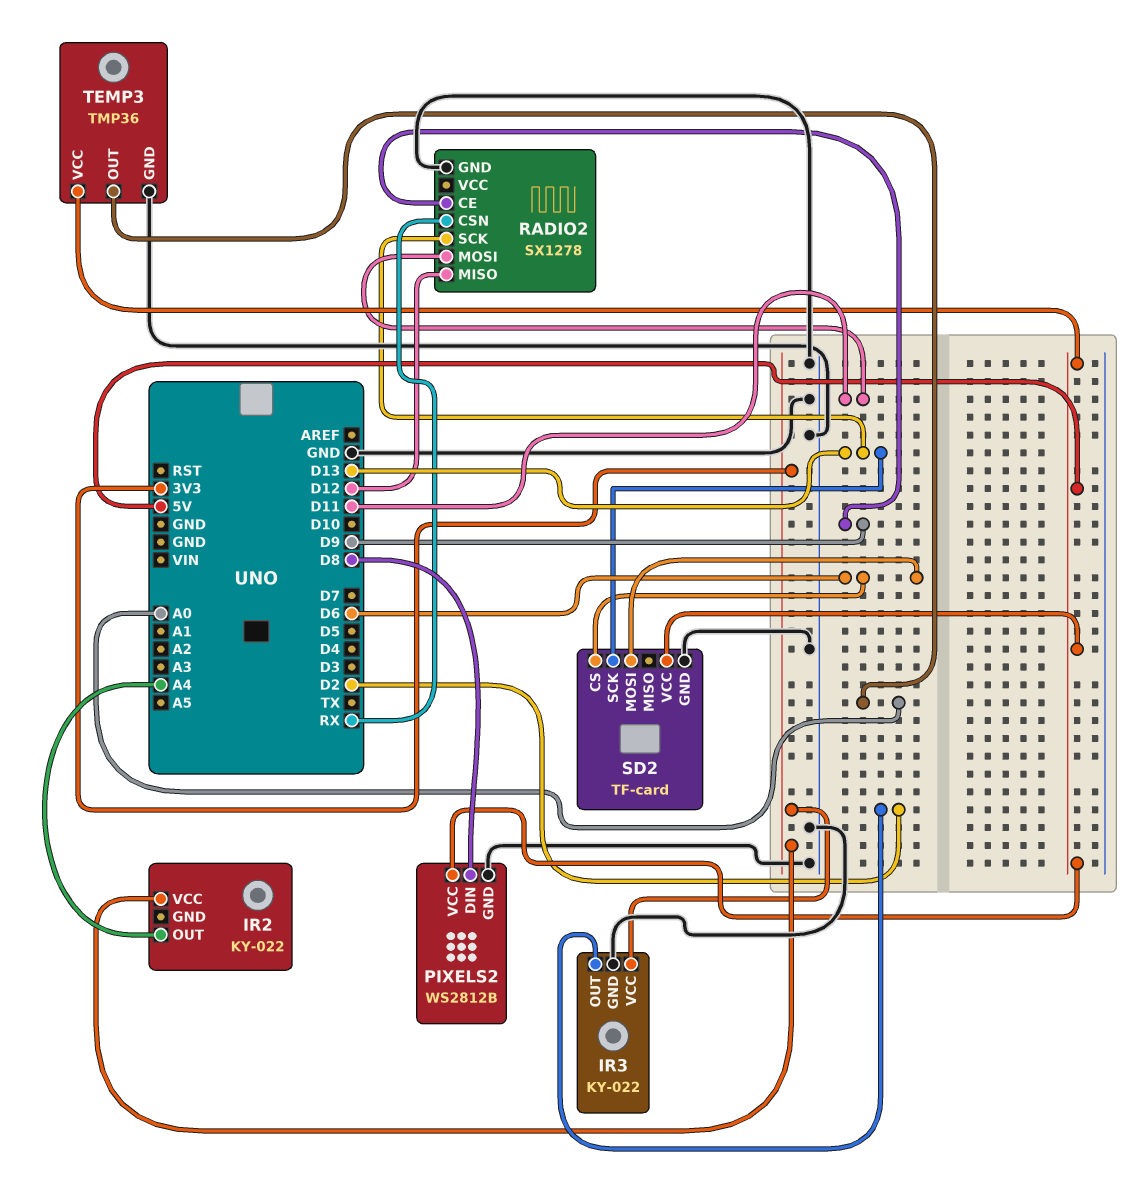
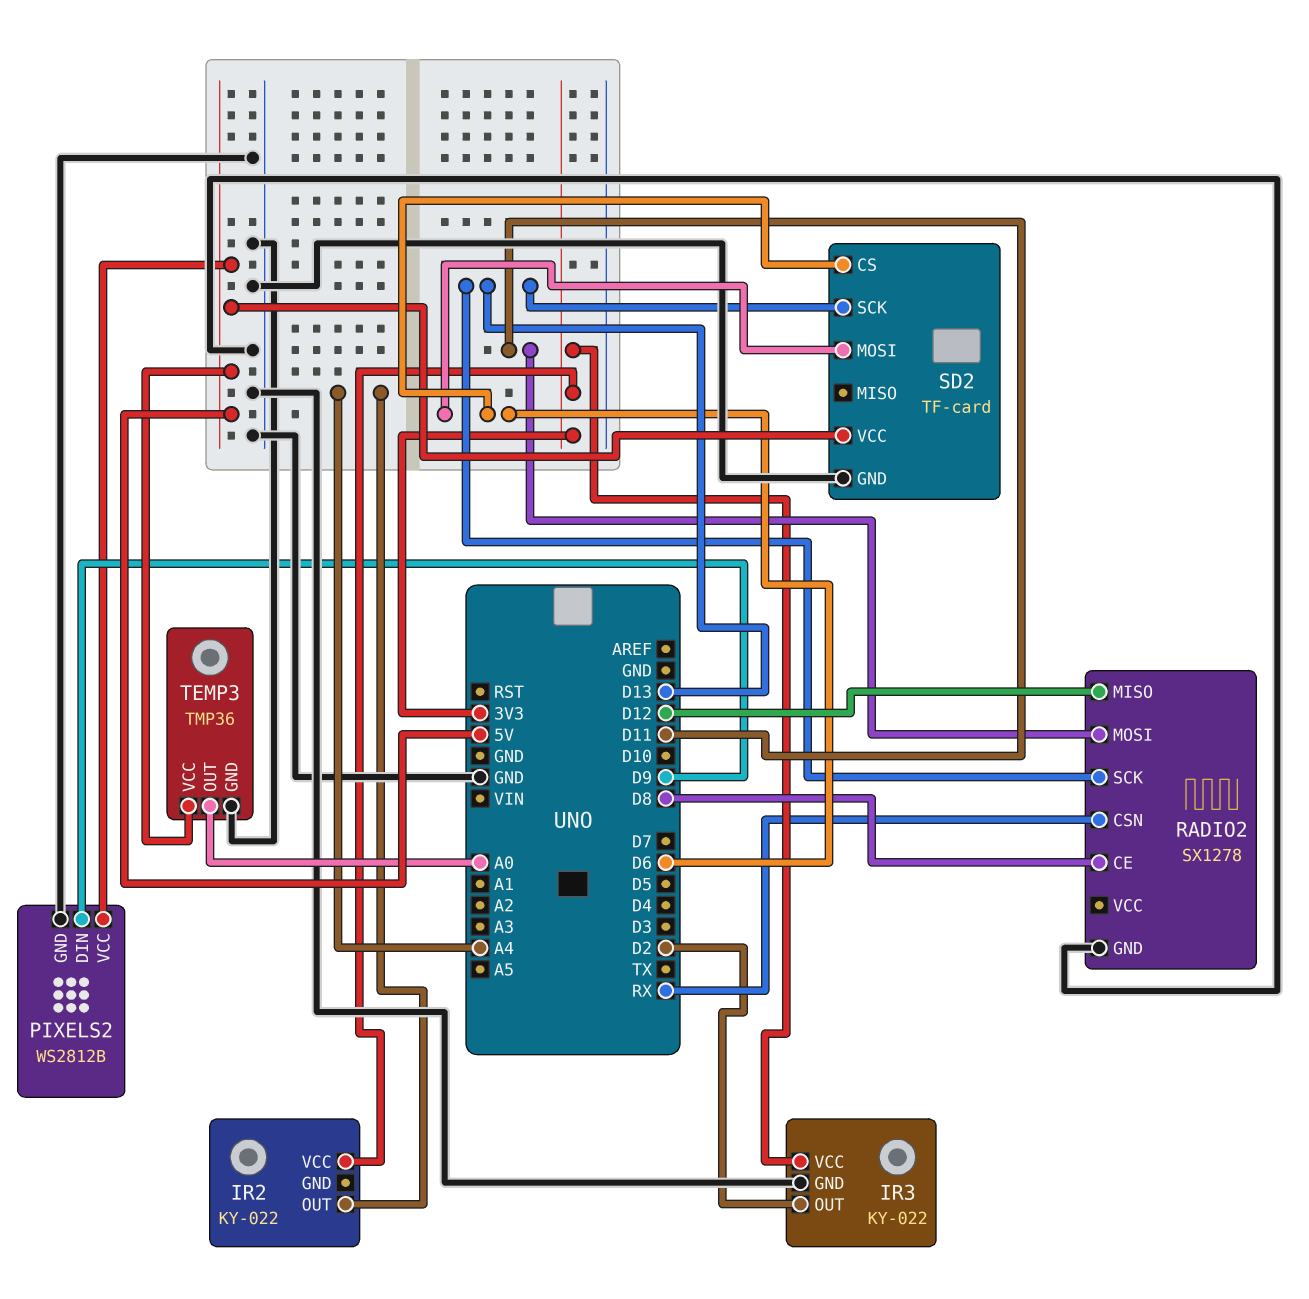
PIXELS2 pin DIN: D8 -> D9
RADIO2 pin CE: D9 -> D8

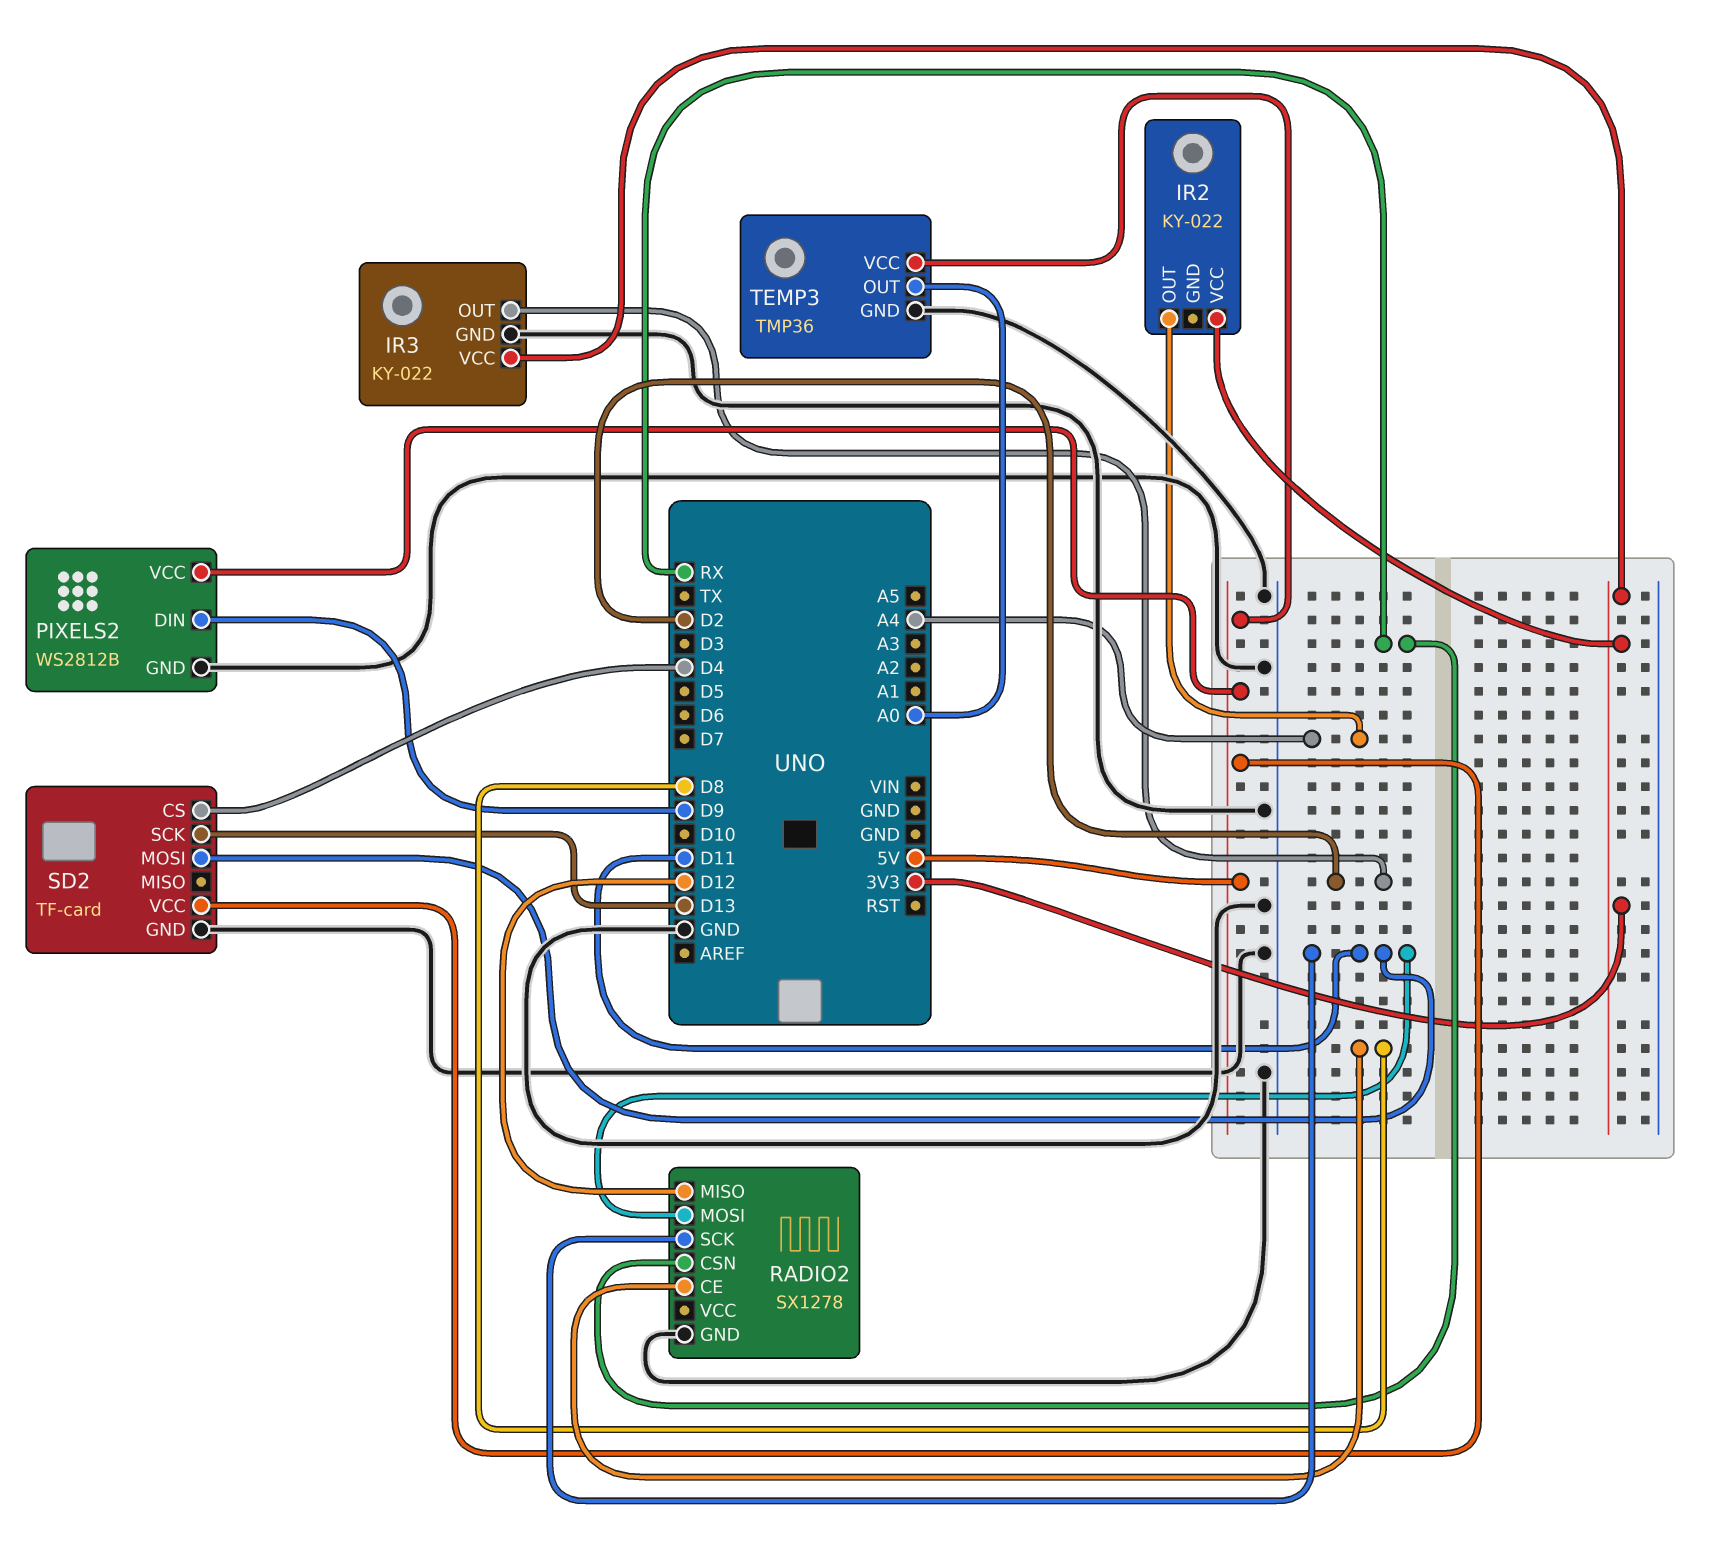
RADIO2 pin SCK: D13 -> D11
SD2 pin CS: D6 -> D4
SD2 pin MOSI: D6 -> D11

